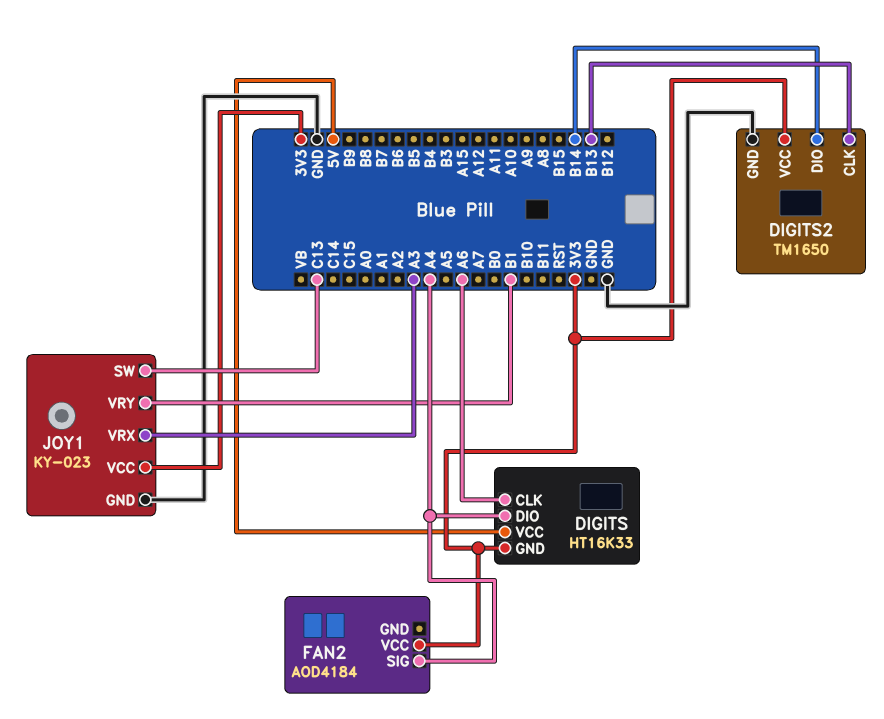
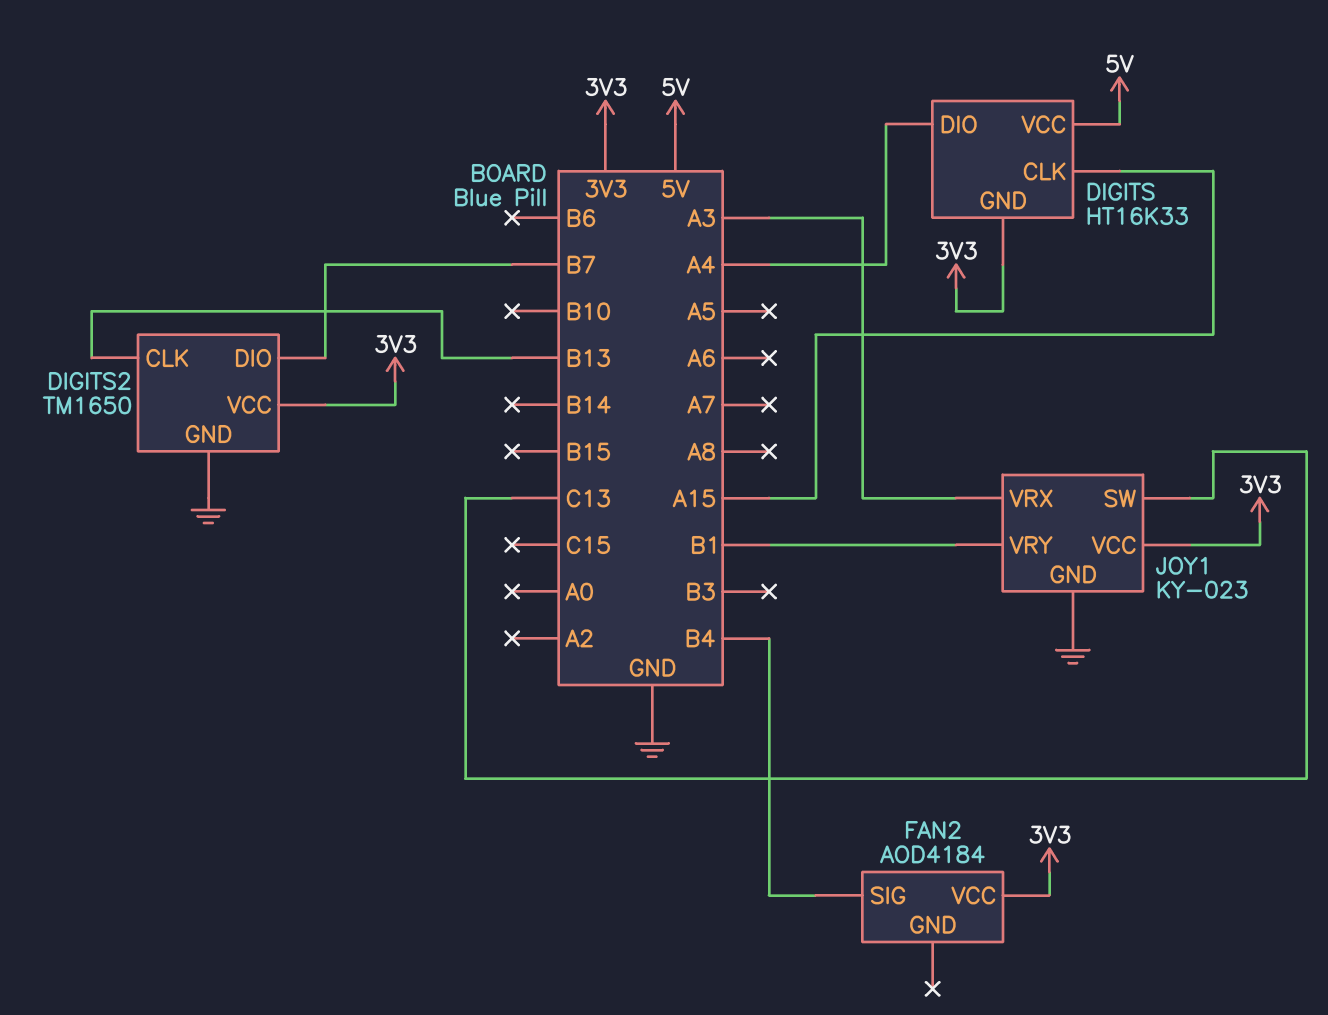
DIGITS pin CLK: A6 -> A15
DIGITS2 pin DIO: B14 -> B7
FAN2 pin SIG: A4 -> B4

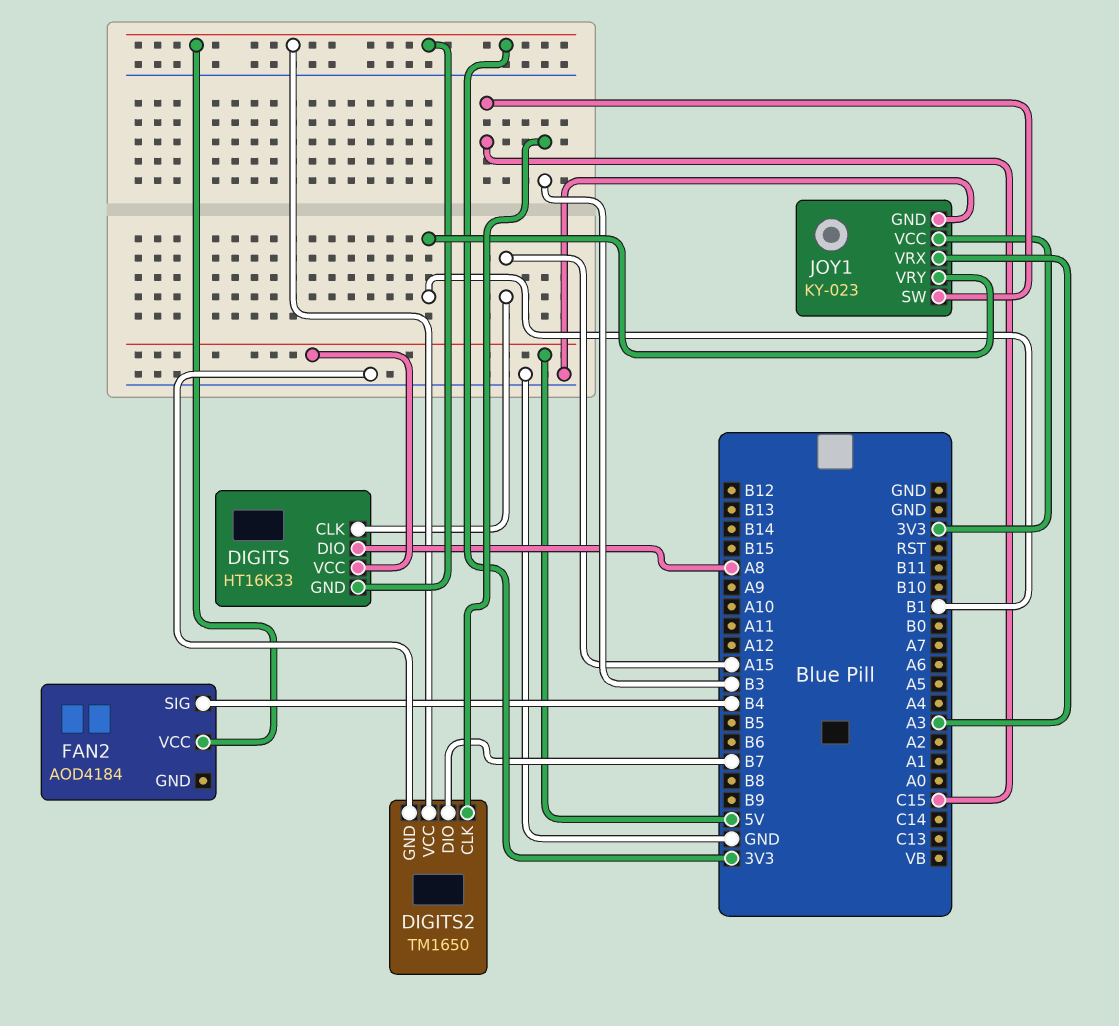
DIGITS pin DIO: A4 -> A8
DIGITS2 pin CLK: B13 -> B3
JOY1 pin SW: C13 -> C15

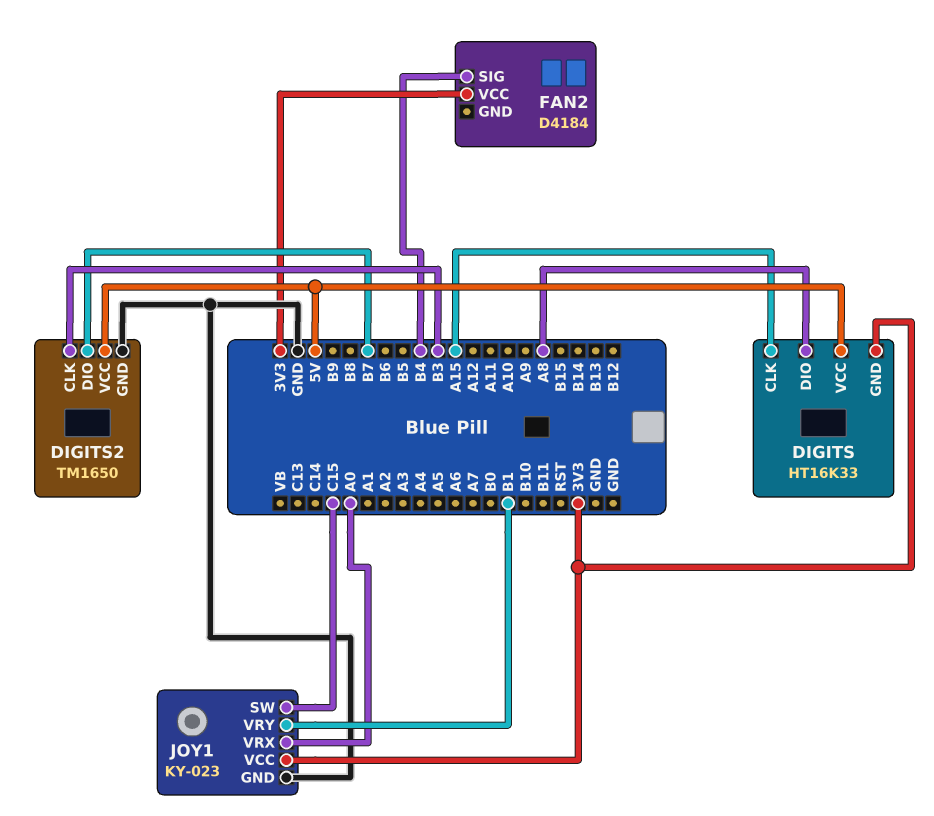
DIGITS2 pin VCC: 3V3 -> 5V
FAN2: AOD4184 -> D4184
JOY1 pin VRX: A3 -> A0

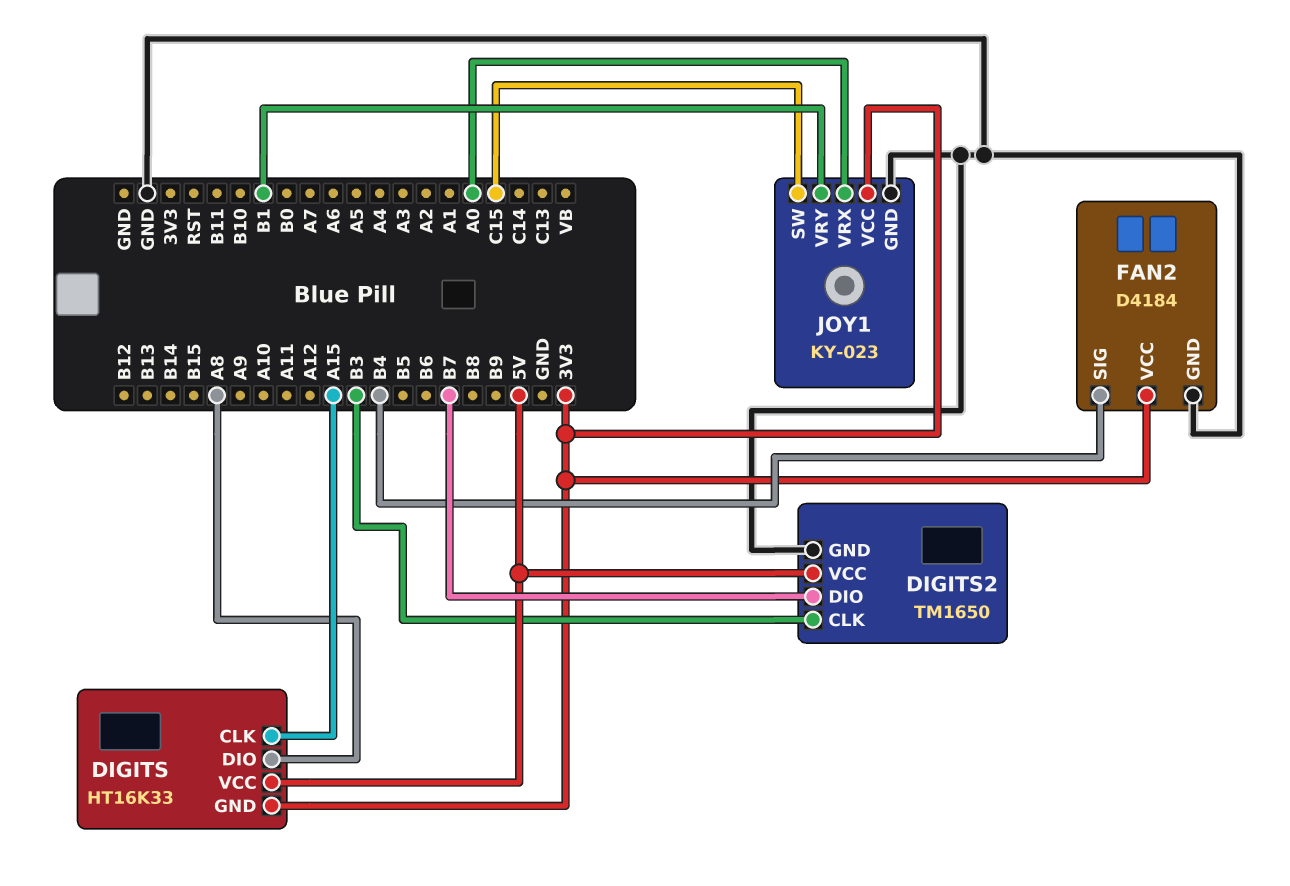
FAN2 pin GND: none -> GND

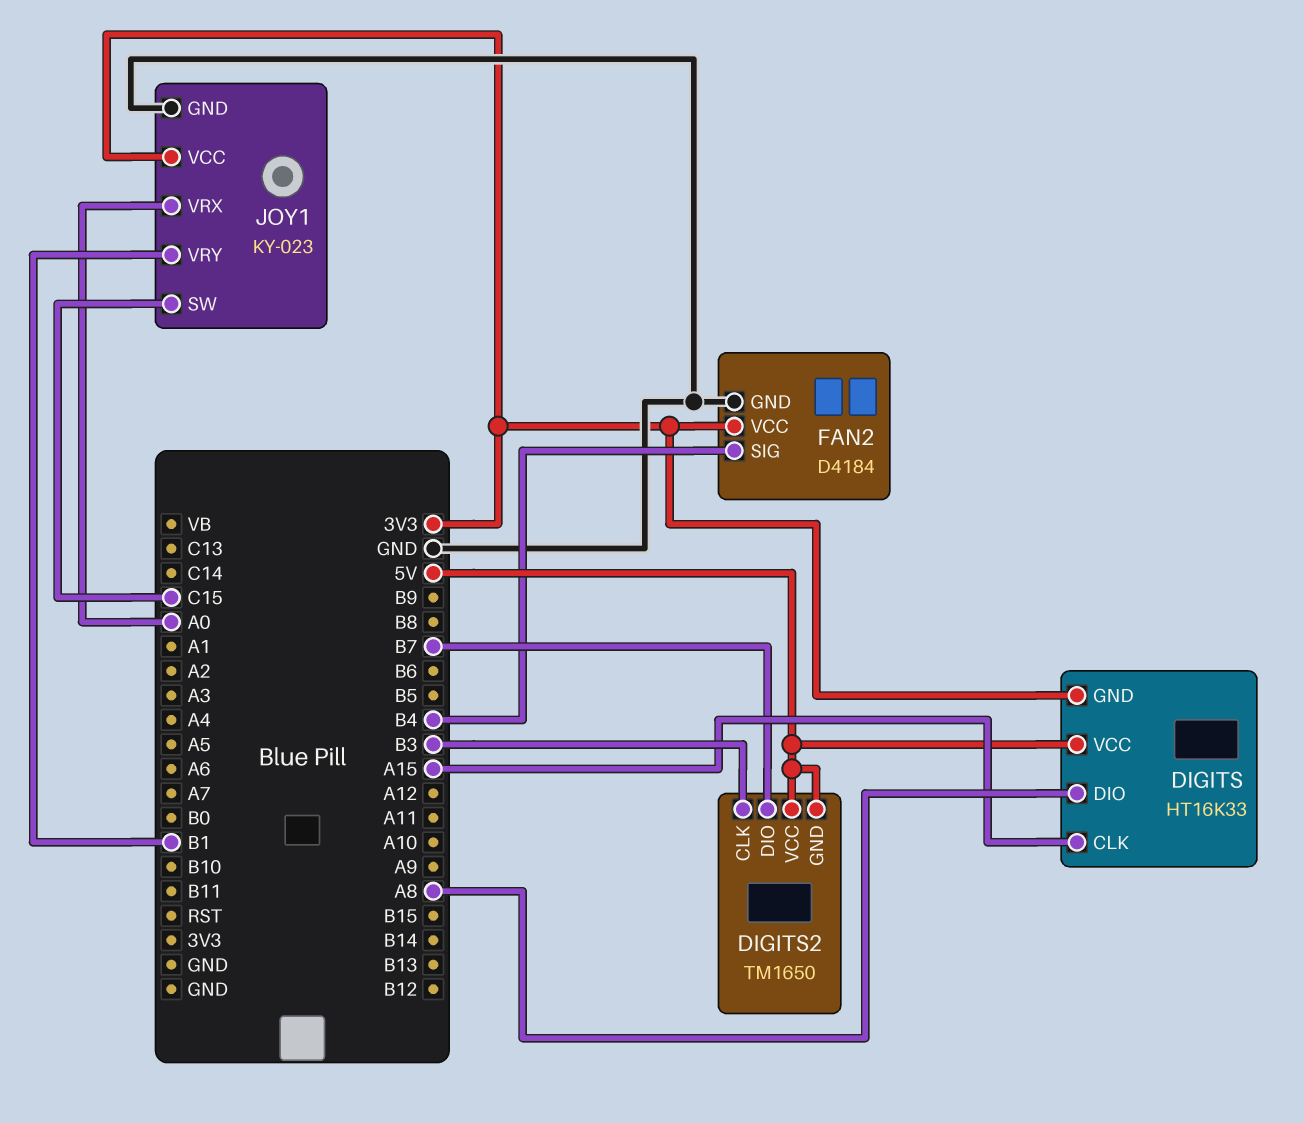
DIGITS2 pin GND: GND -> 5V

